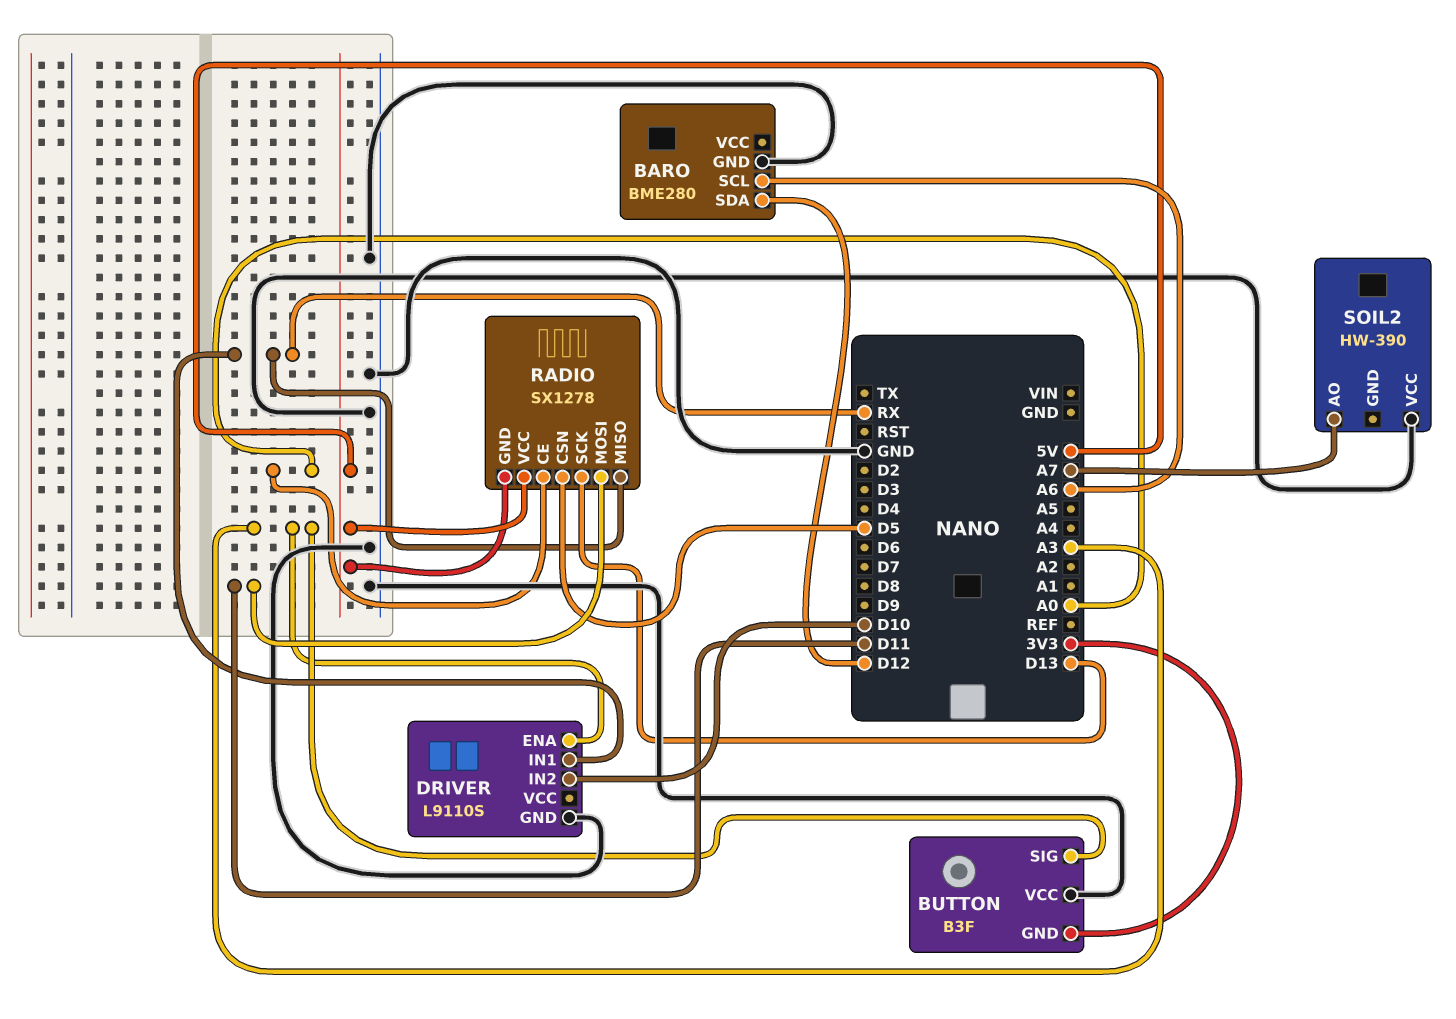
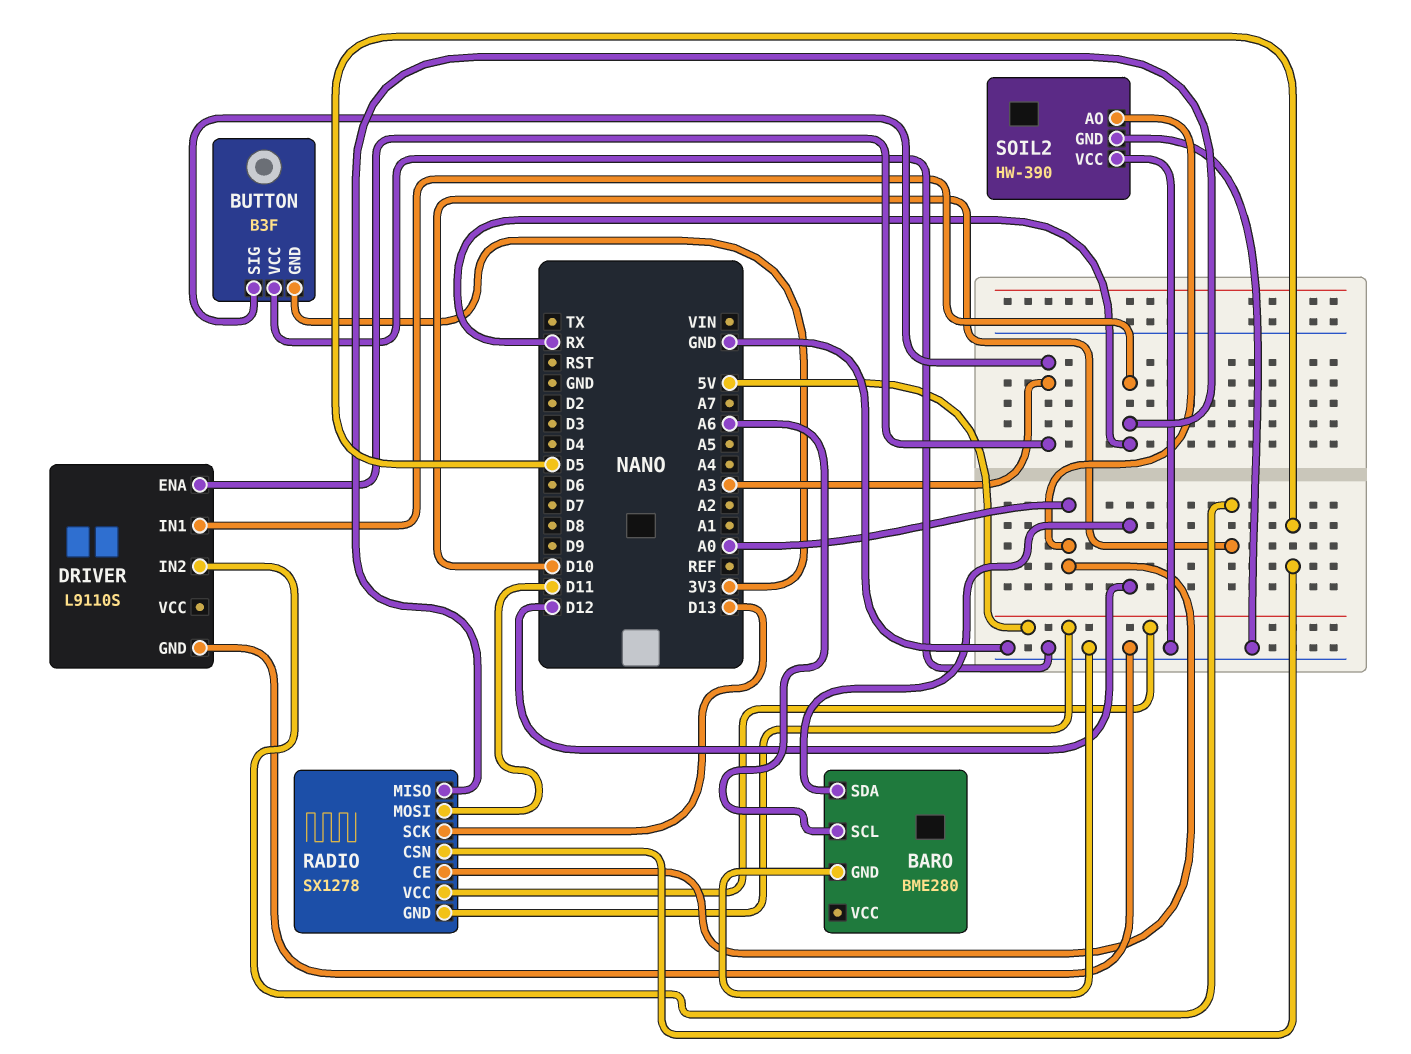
SOIL2 pin AO: A7 -> A0
SOIL2 pin GND: none -> GND

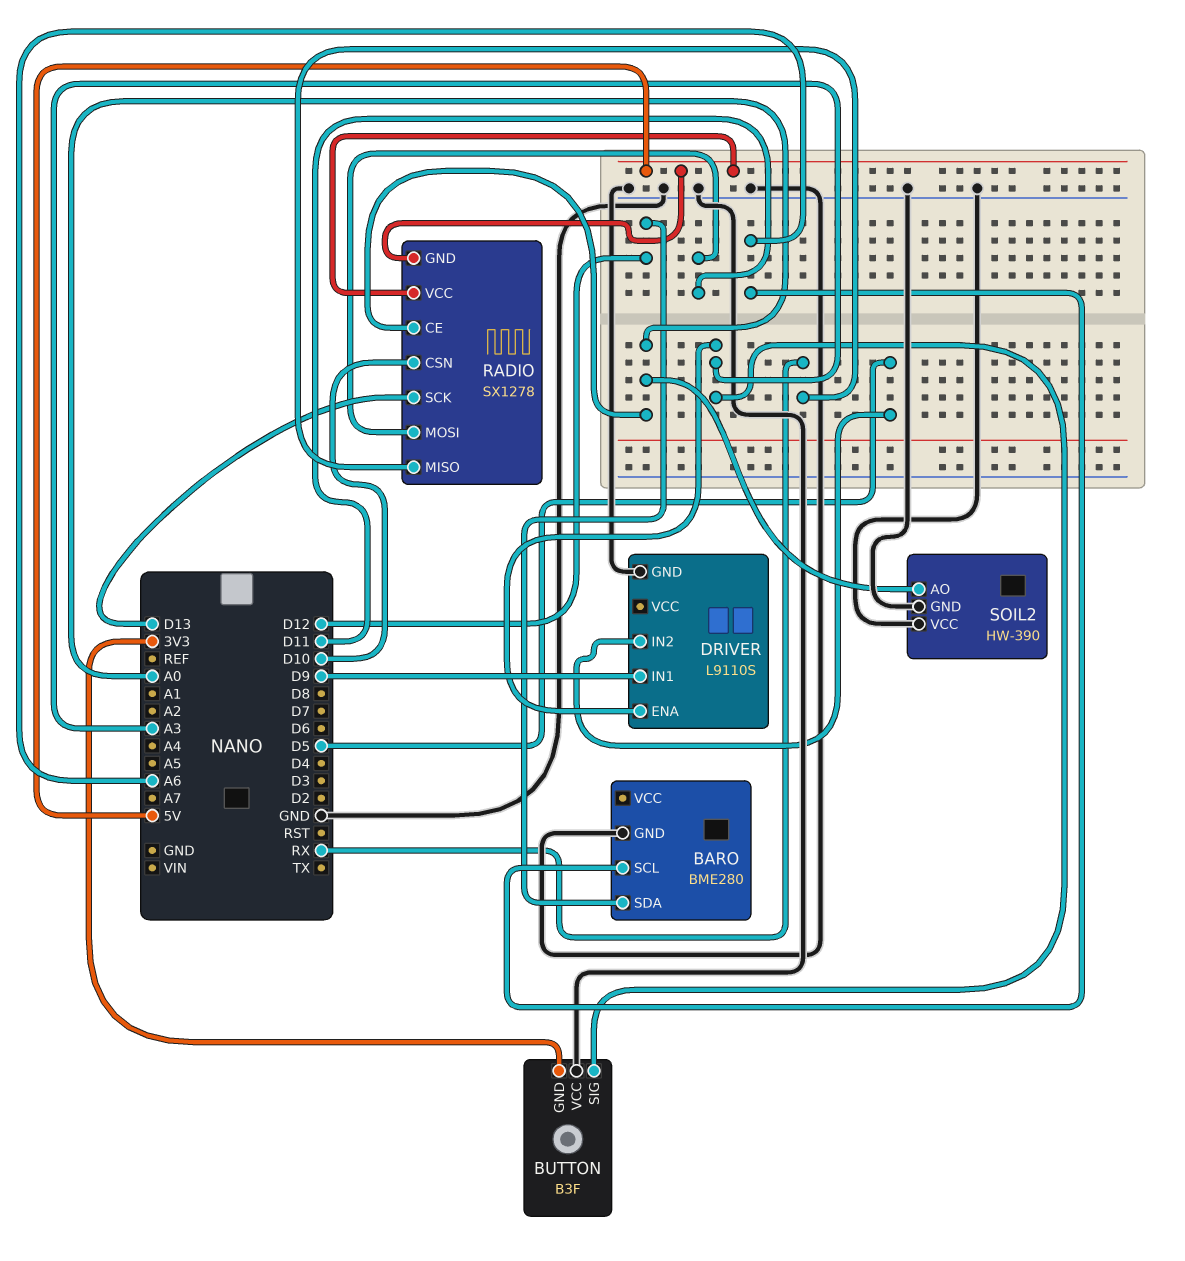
DRIVER pin IN1: RX -> D9
DRIVER pin IN2: D10 -> D5
RADIO pin CSN: D5 -> D10

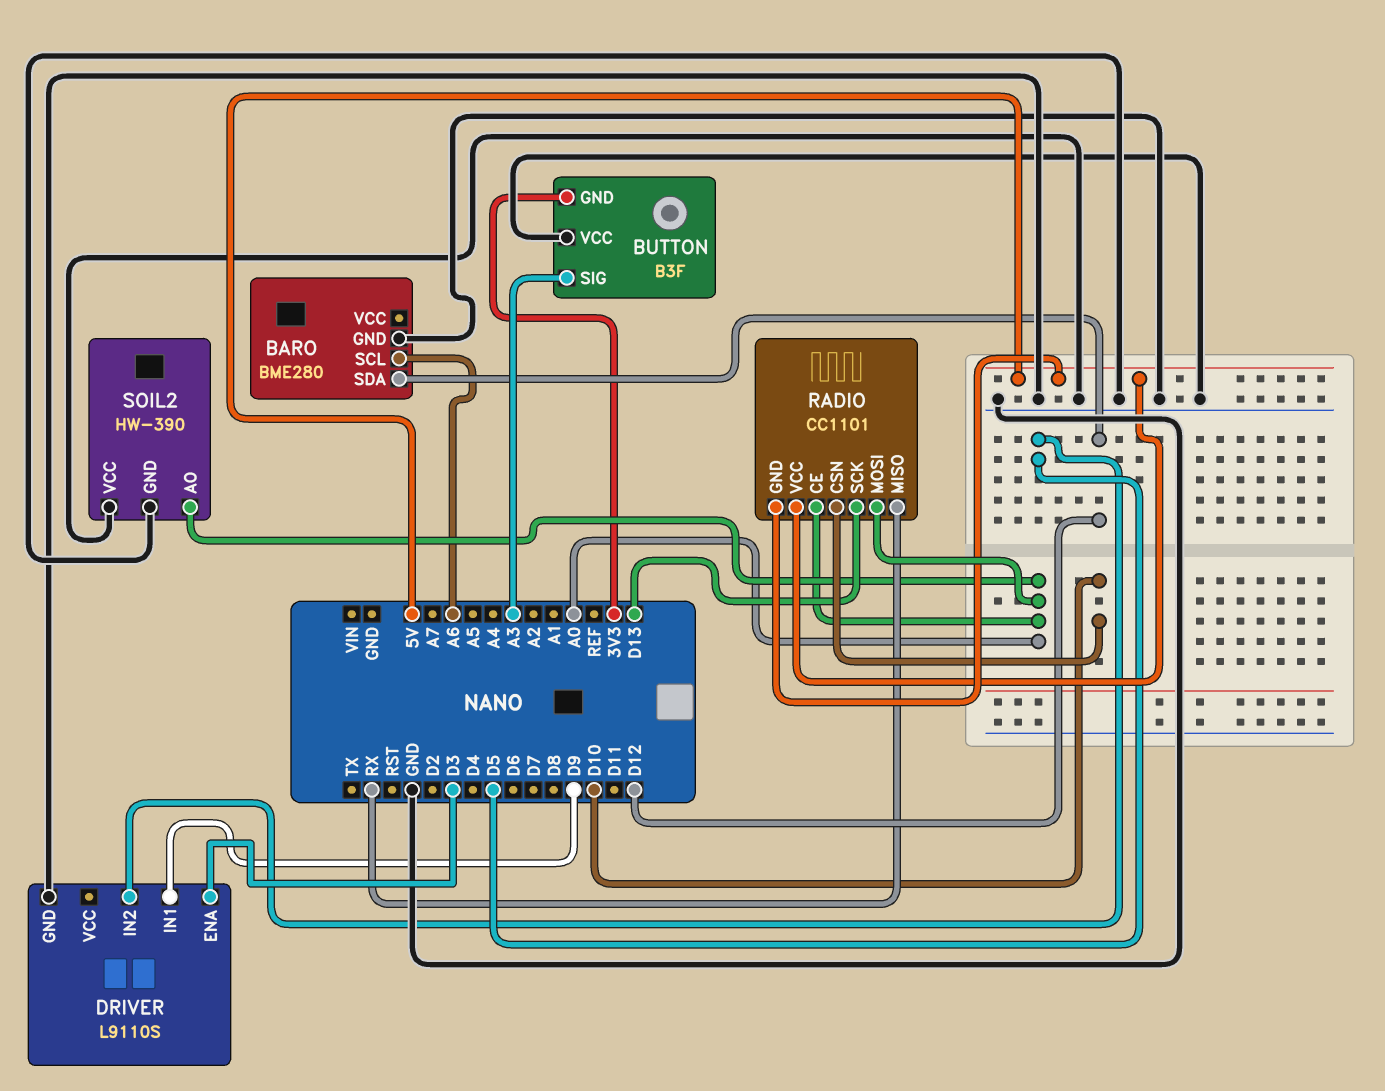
DRIVER pin ENA: A3 -> D3
RADIO: SX1278 -> CC1101
RADIO pin MOSI: D11 -> A0

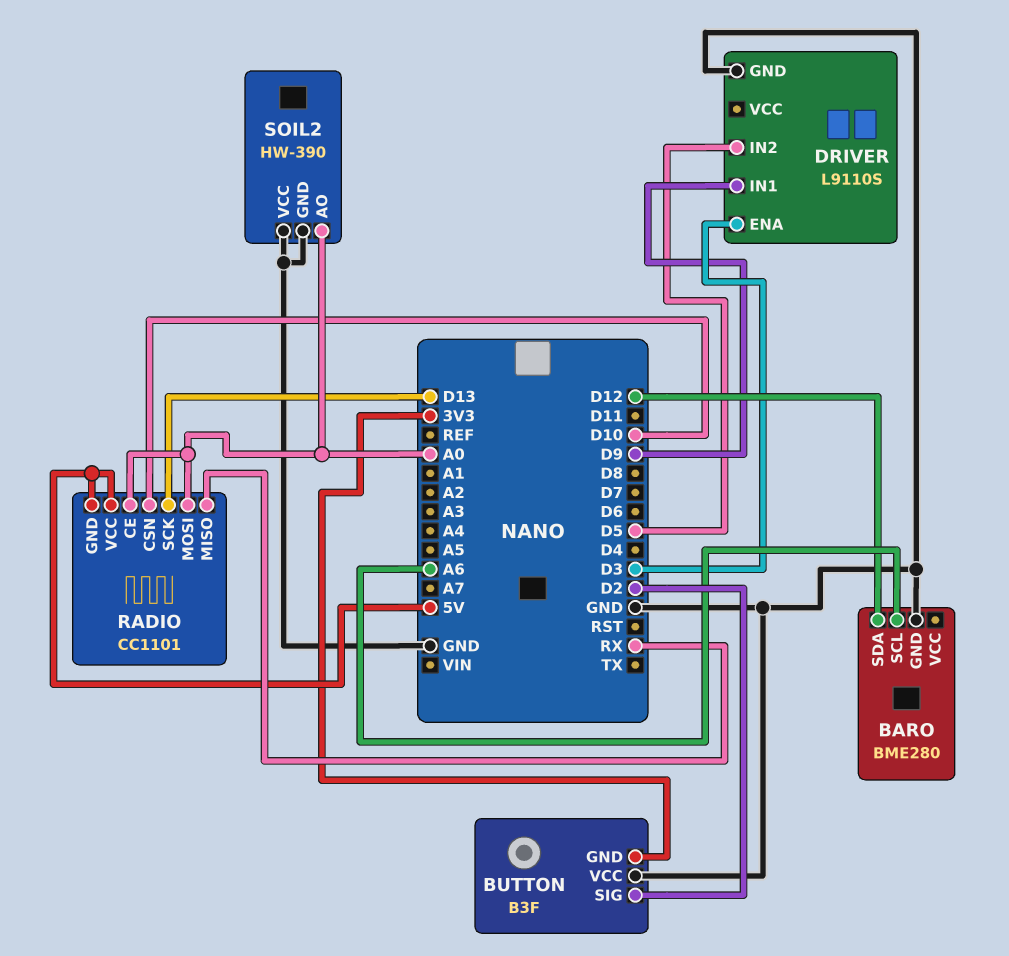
BUTTON pin SIG: A3 -> D2

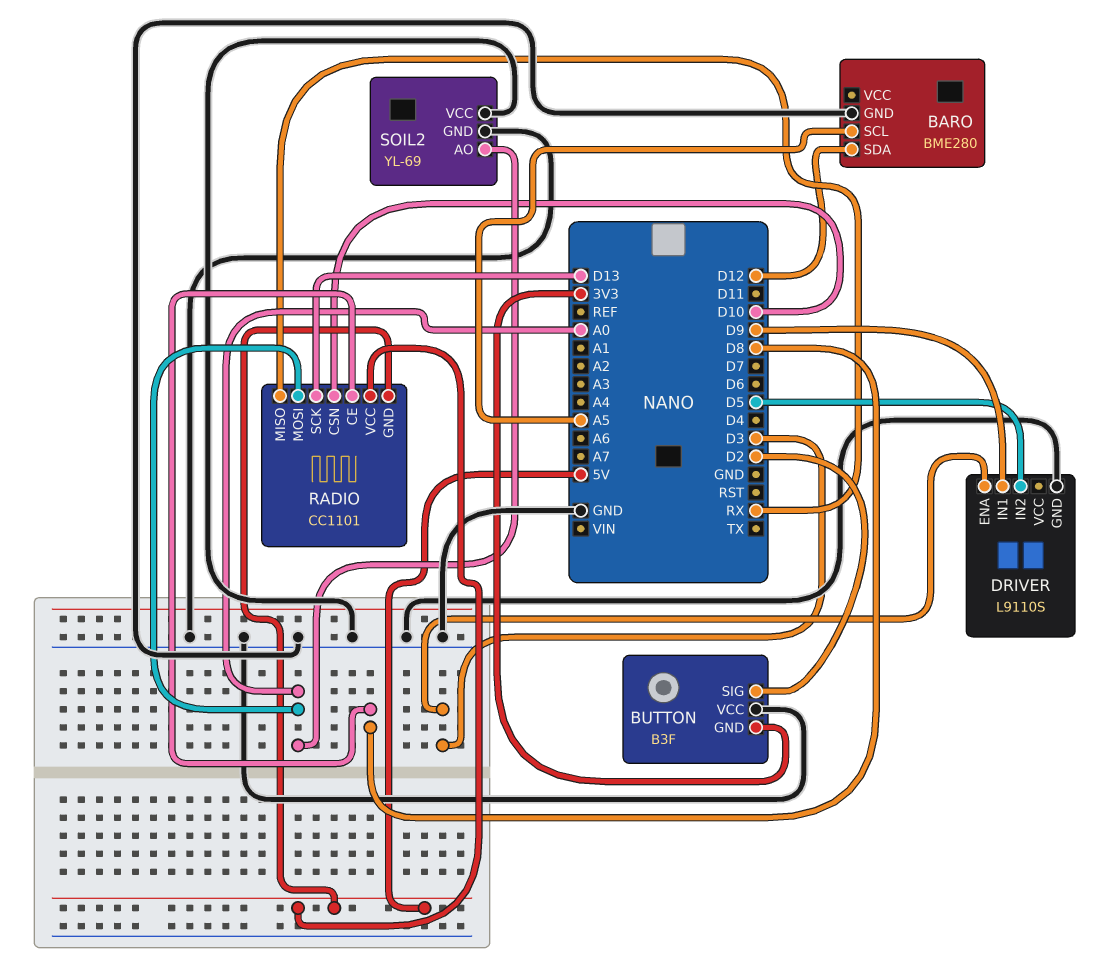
BARO pin SCL: A6 -> A5
RADIO pin CE: A0 -> D8
SOIL2: HW-390 -> YL-69

